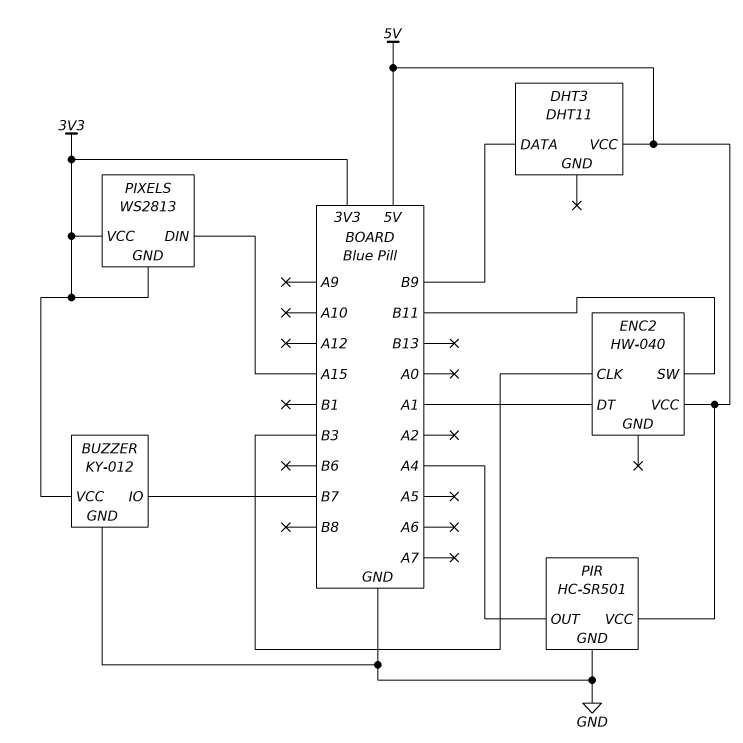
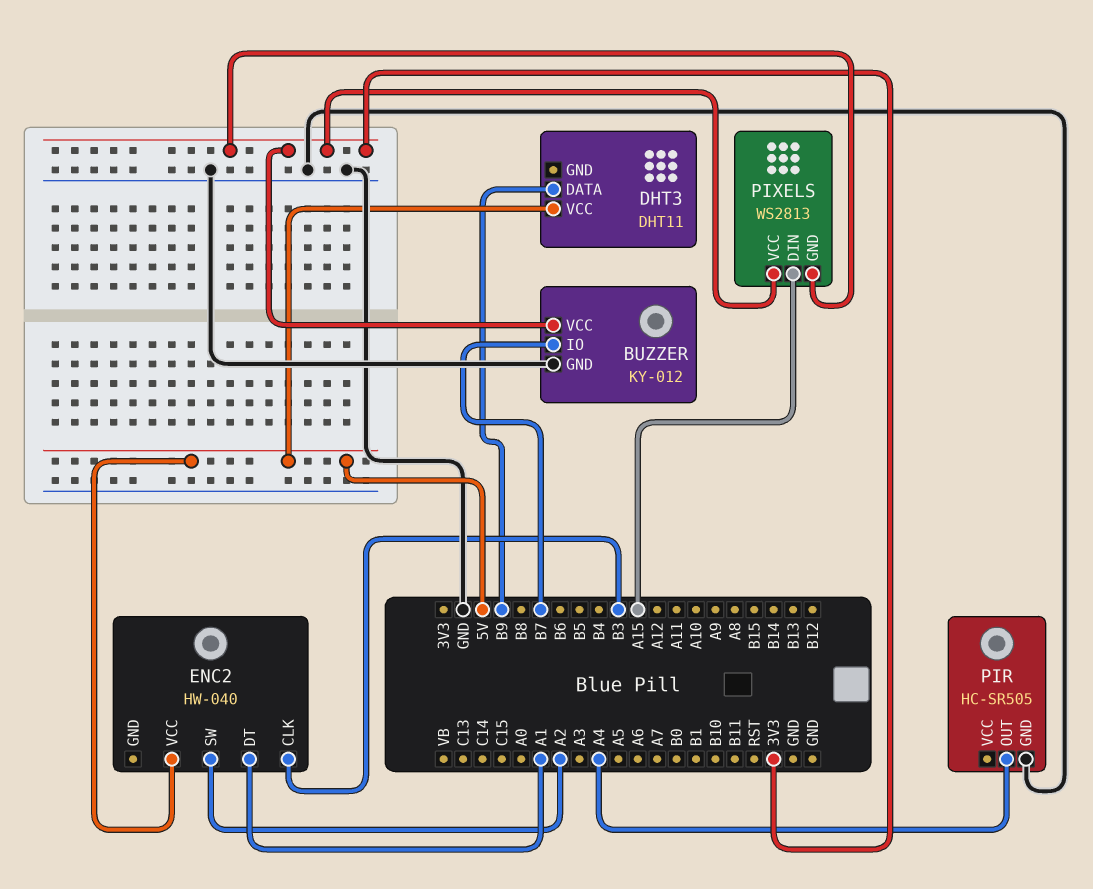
ENC2 pin SW: B11 -> A2
PIR: HC-SR501 -> HC-SR505
PIR pin VCC: 5V -> none

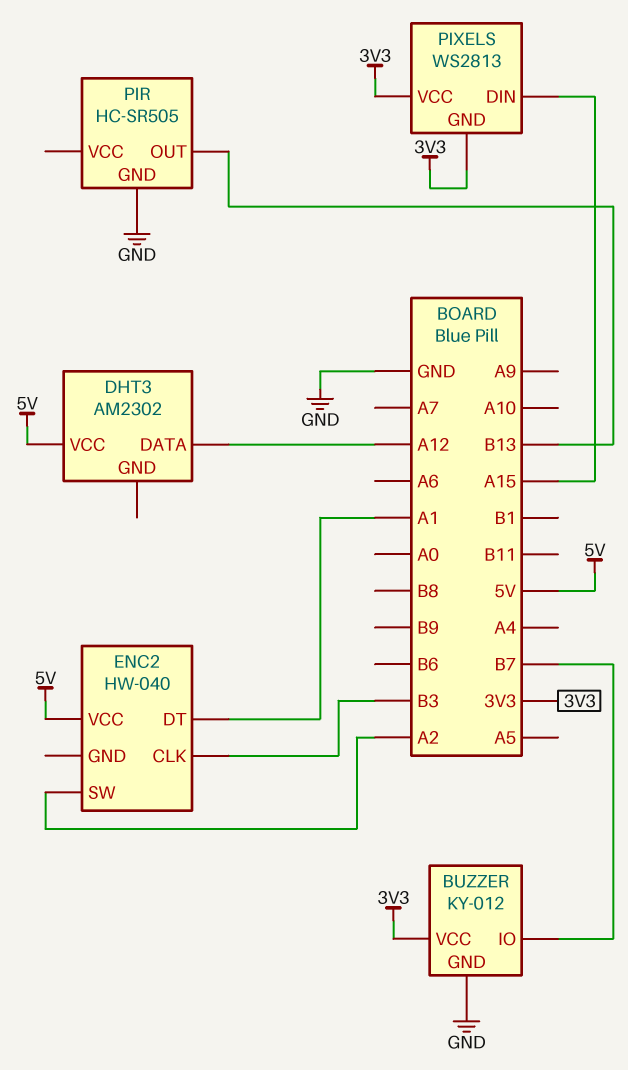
DHT3: DHT11 -> AM2302
DHT3 pin DATA: B9 -> A12
PIR pin OUT: A4 -> B13

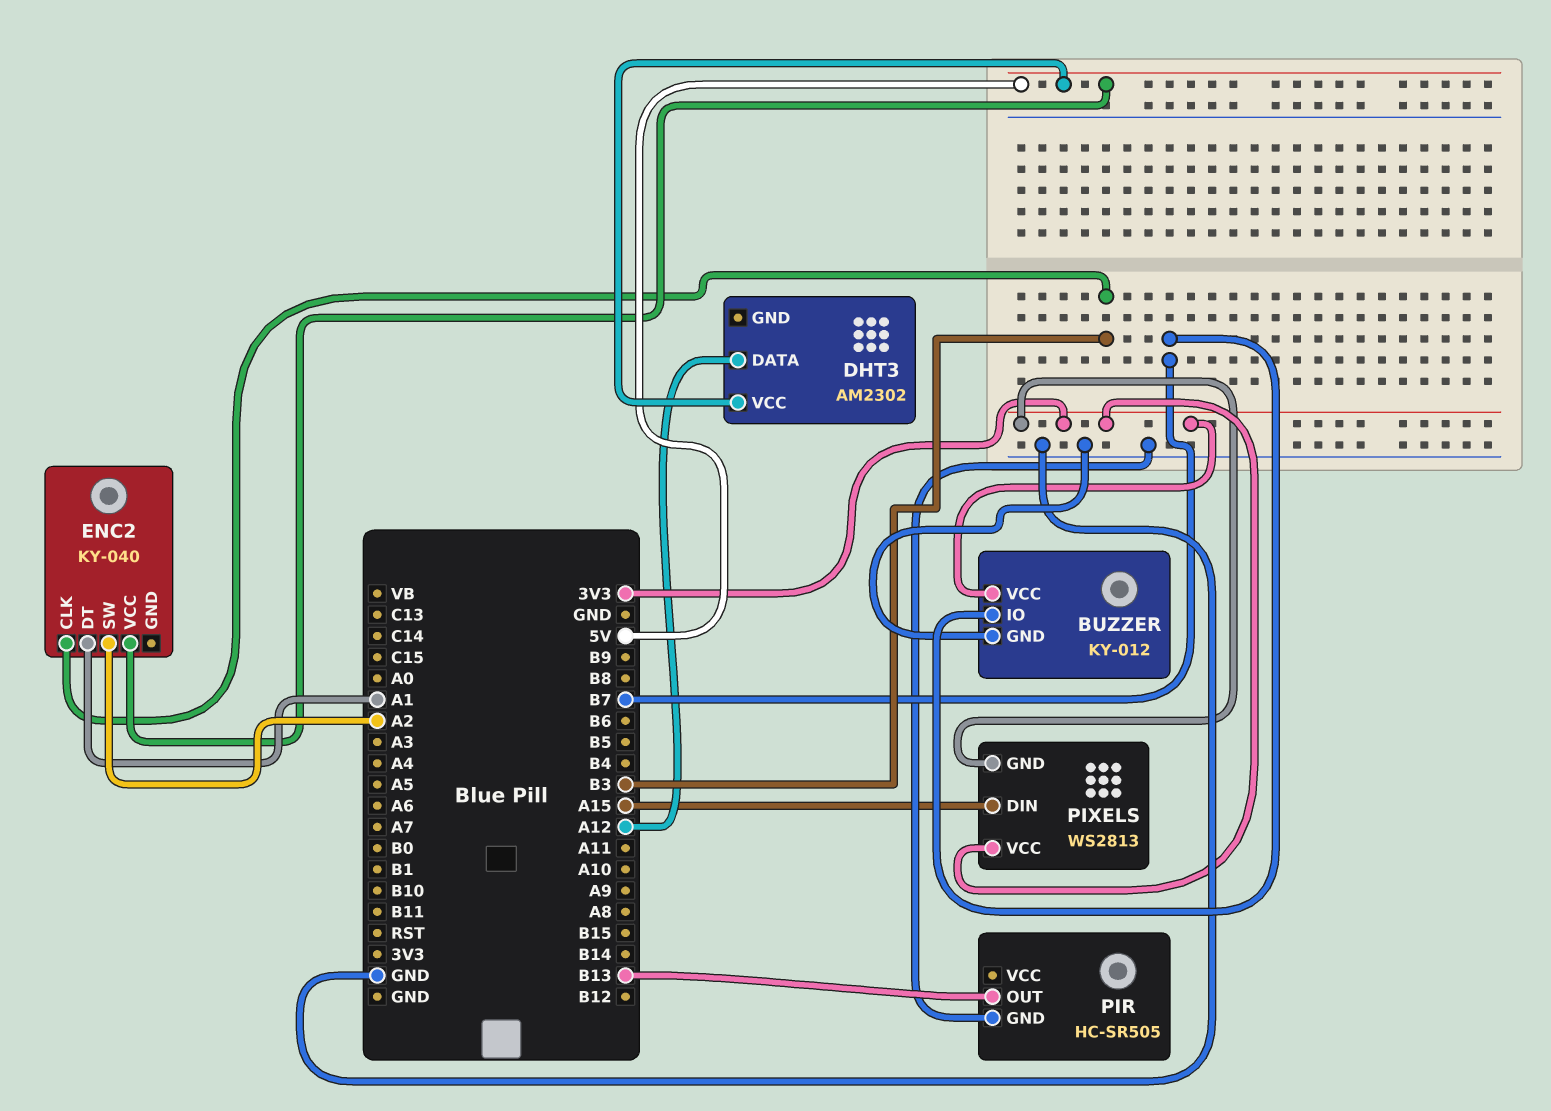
ENC2: HW-040 -> KY-040

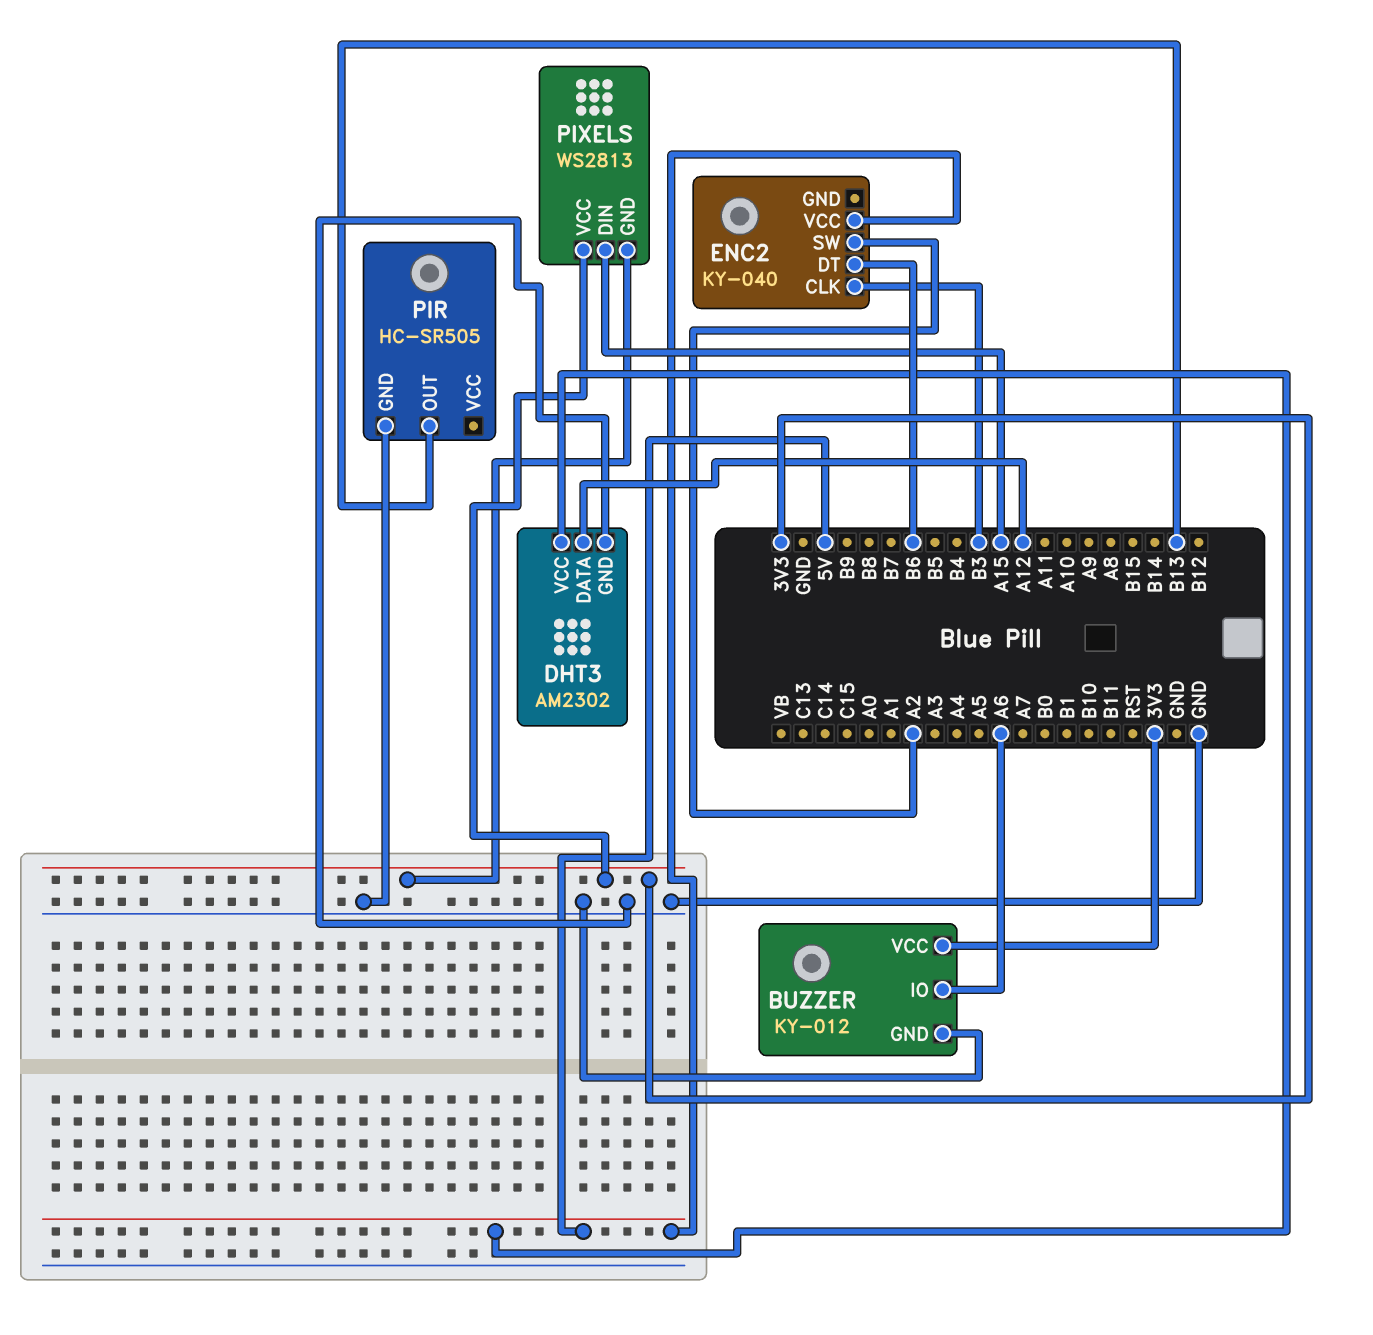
BUZZER pin IO: B7 -> A6
DHT3 pin GND: none -> GND
ENC2 pin DT: A1 -> B6

